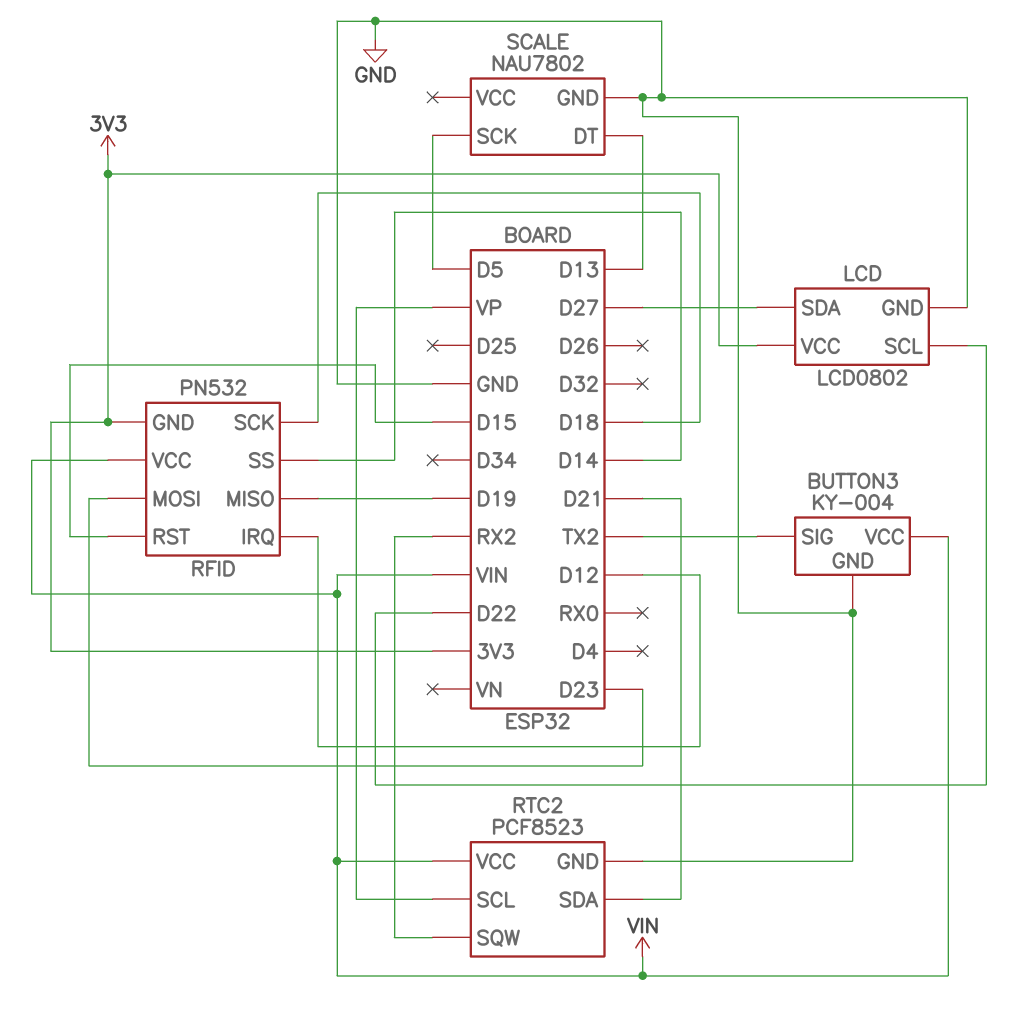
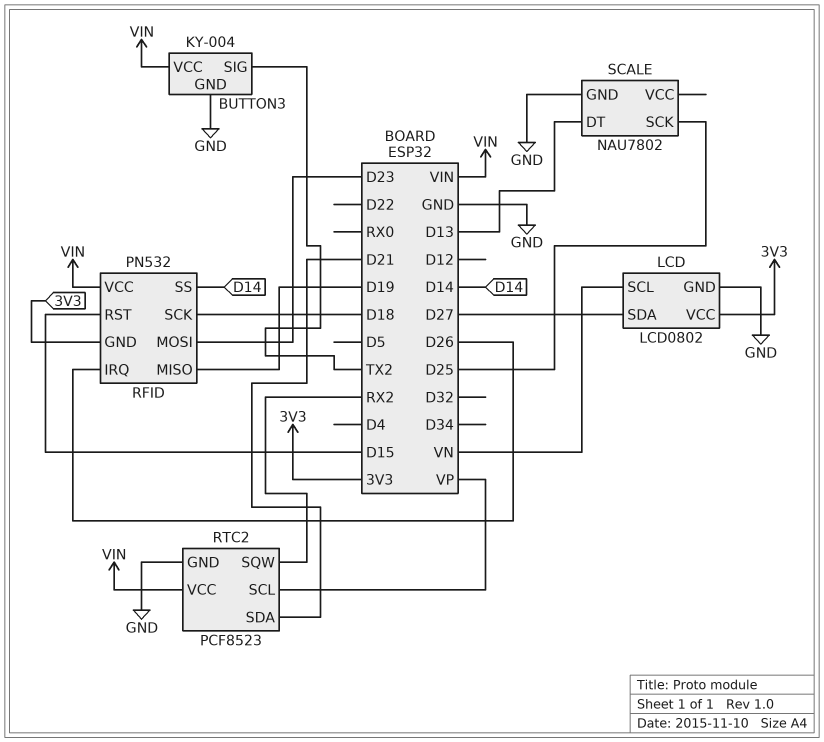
LCD pin SCL: D22 -> VN
RFID pin IRQ: D12 -> D26
SCALE pin SCK: D5 -> D25

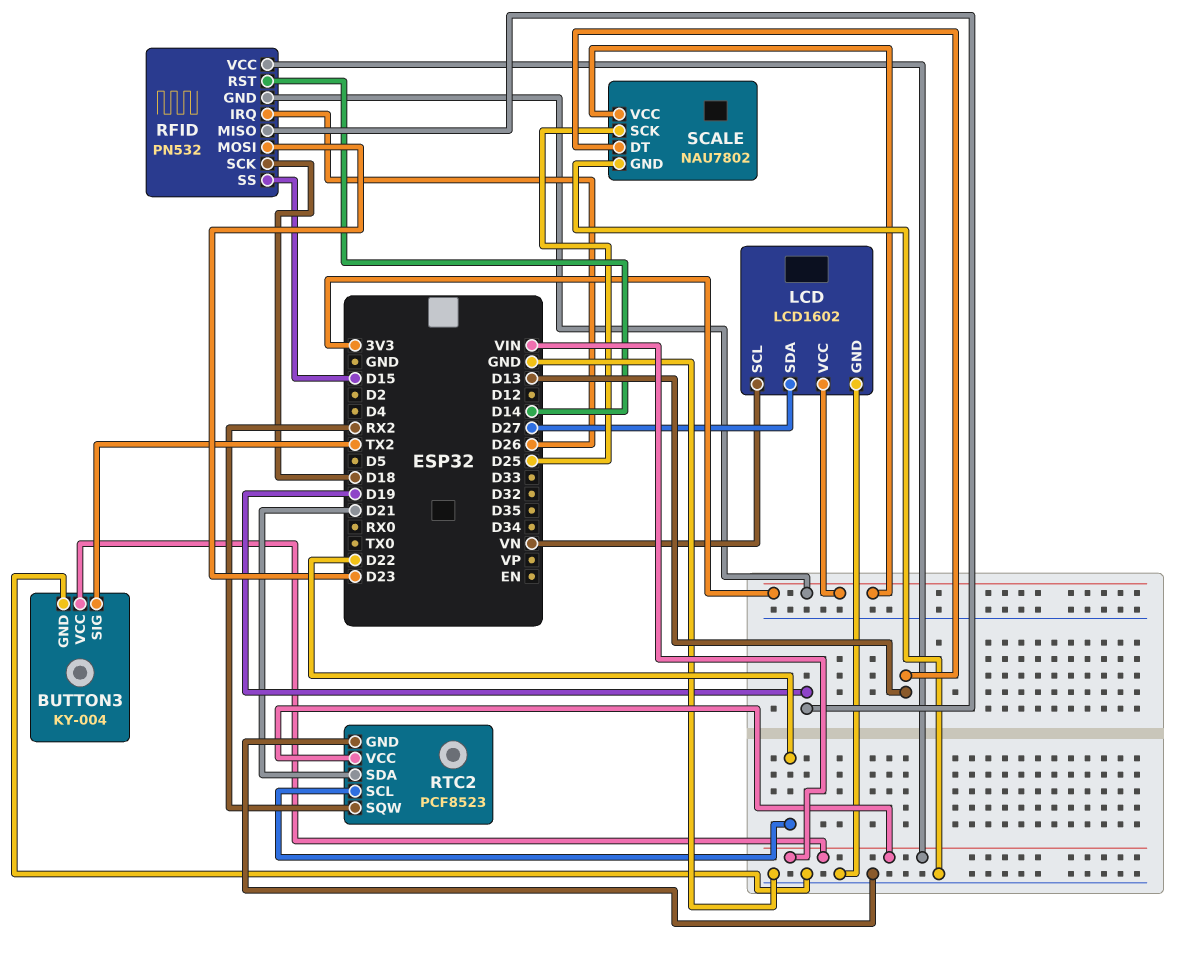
LCD: LCD0802 -> LCD1602
RFID pin RST: D15 -> D14
RFID pin SS: D14 -> D15
RTC2 pin SCL: VP -> D22
SCALE pin VCC: none -> 3V3

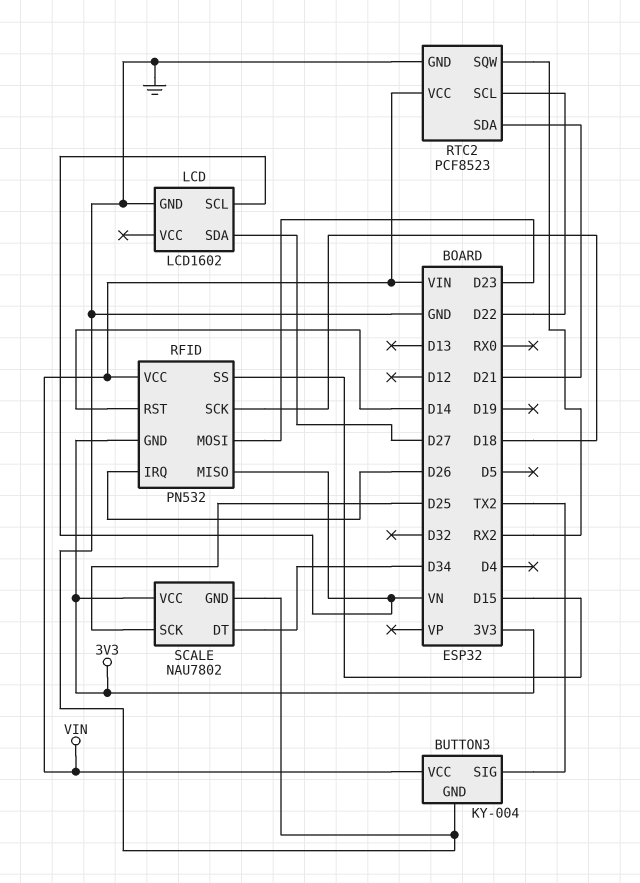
LCD pin VCC: 3V3 -> none
RFID pin MISO: D19 -> VN
SCALE pin DT: D13 -> D34

